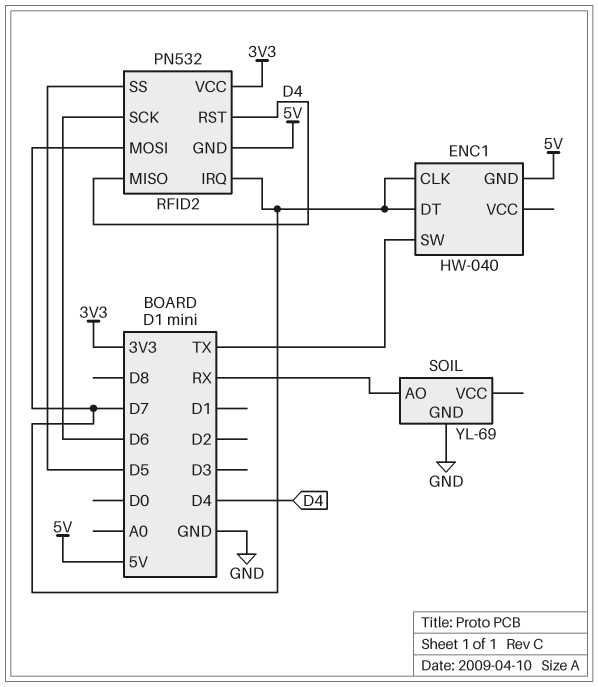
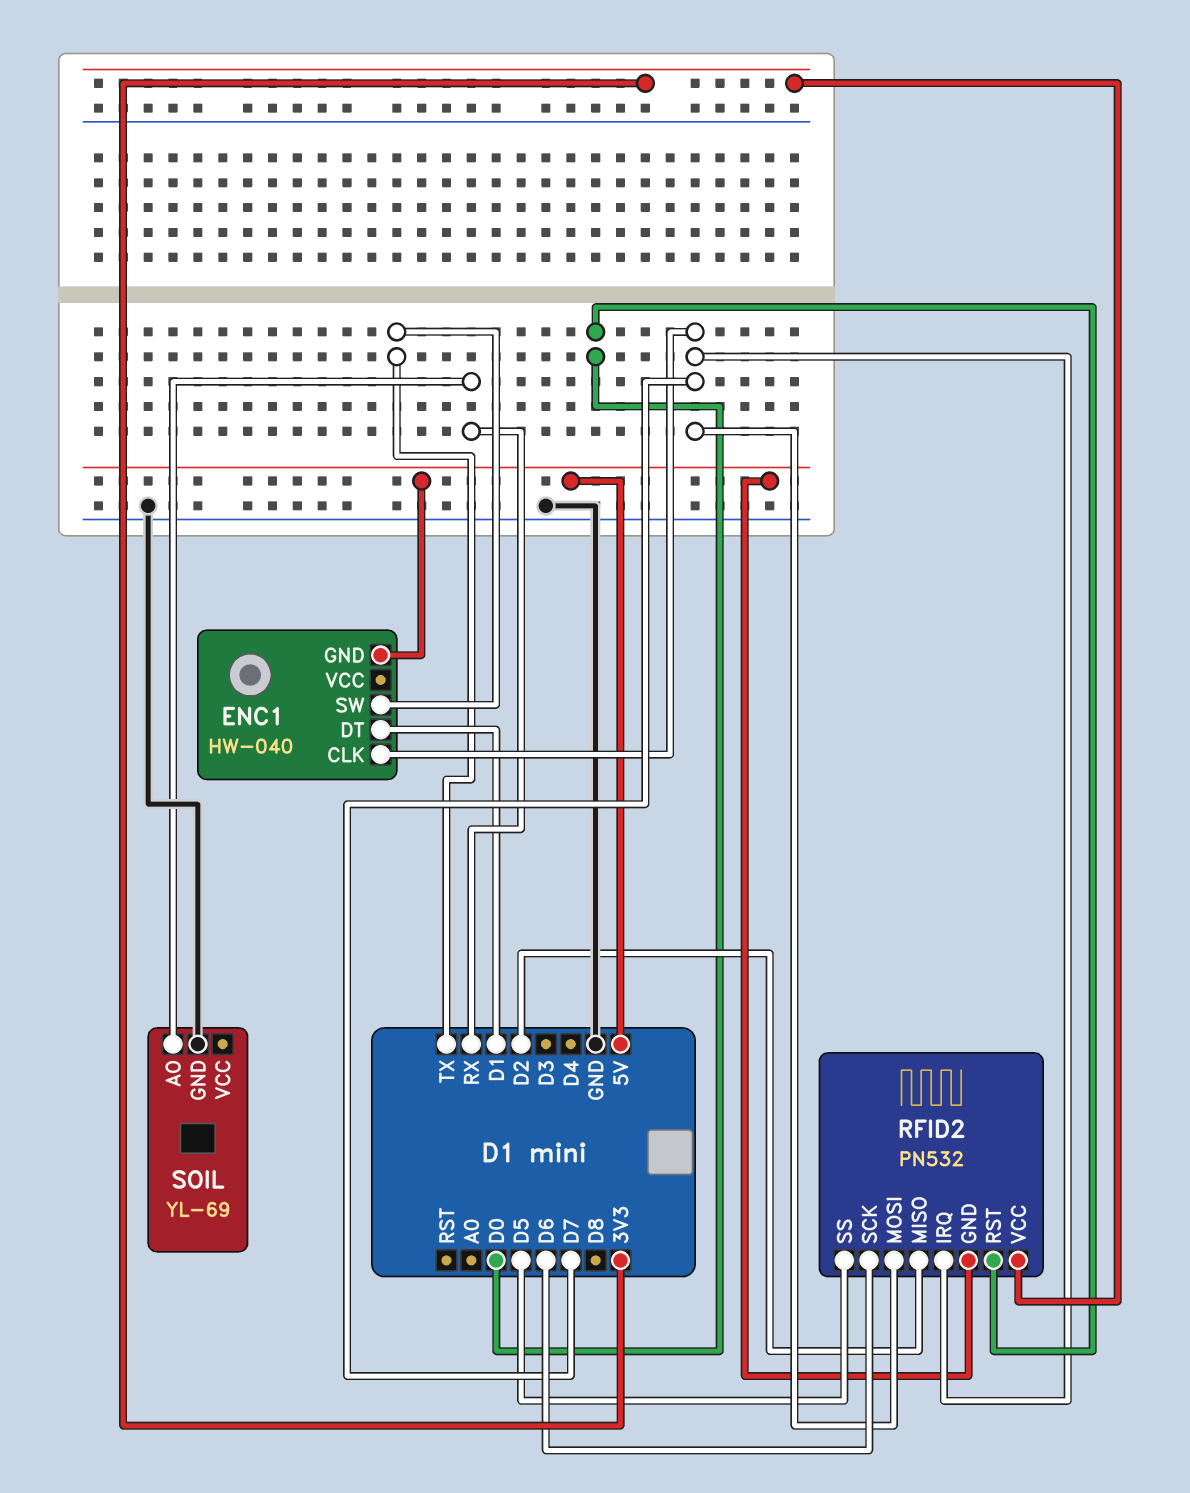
ENC1 pin DT: D7 -> D1
RFID2 pin MISO: D4 -> D2
RFID2 pin RST: D4 -> D0

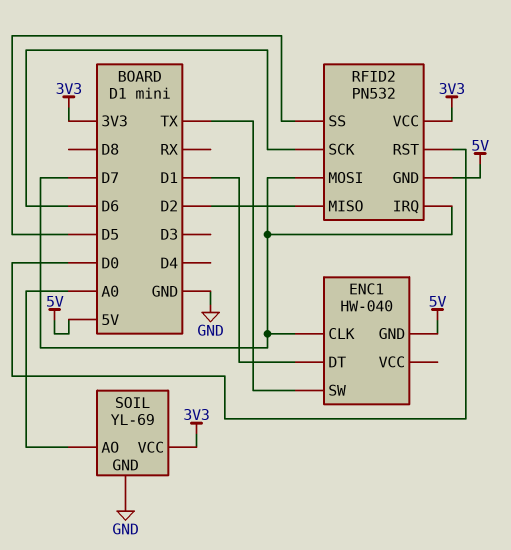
SOIL pin AO: RX -> A0
SOIL pin VCC: none -> 3V3

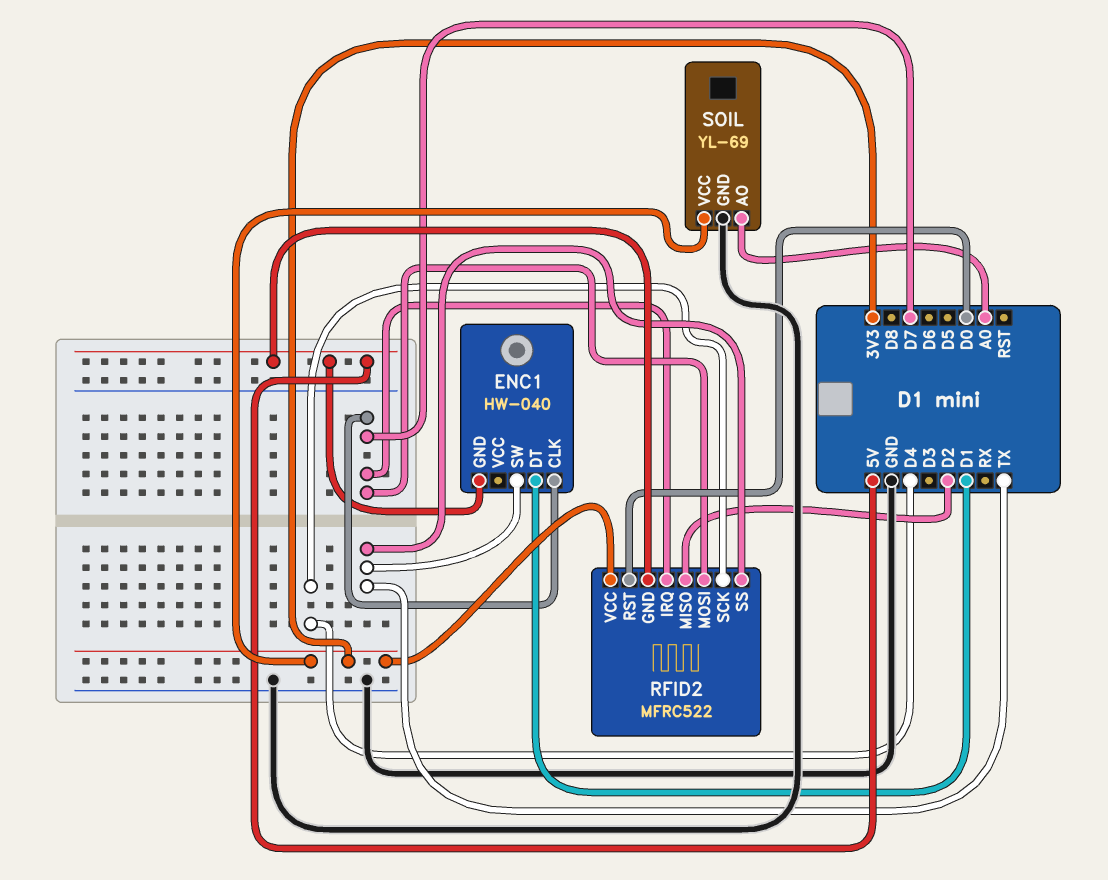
RFID2: PN532 -> MFRC522
RFID2 pin SCK: D6 -> D4
RFID2 pin SS: D5 -> TX

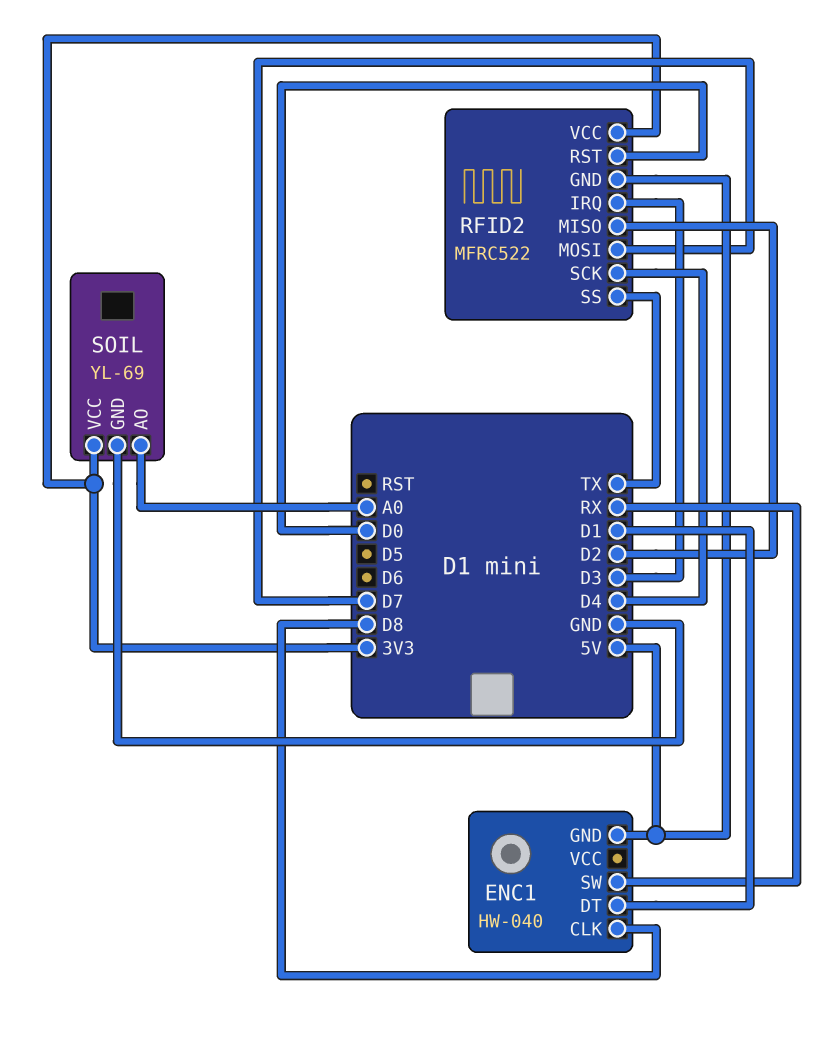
ENC1 pin CLK: D7 -> D8
ENC1 pin SW: TX -> RX
RFID2 pin IRQ: D7 -> D3

